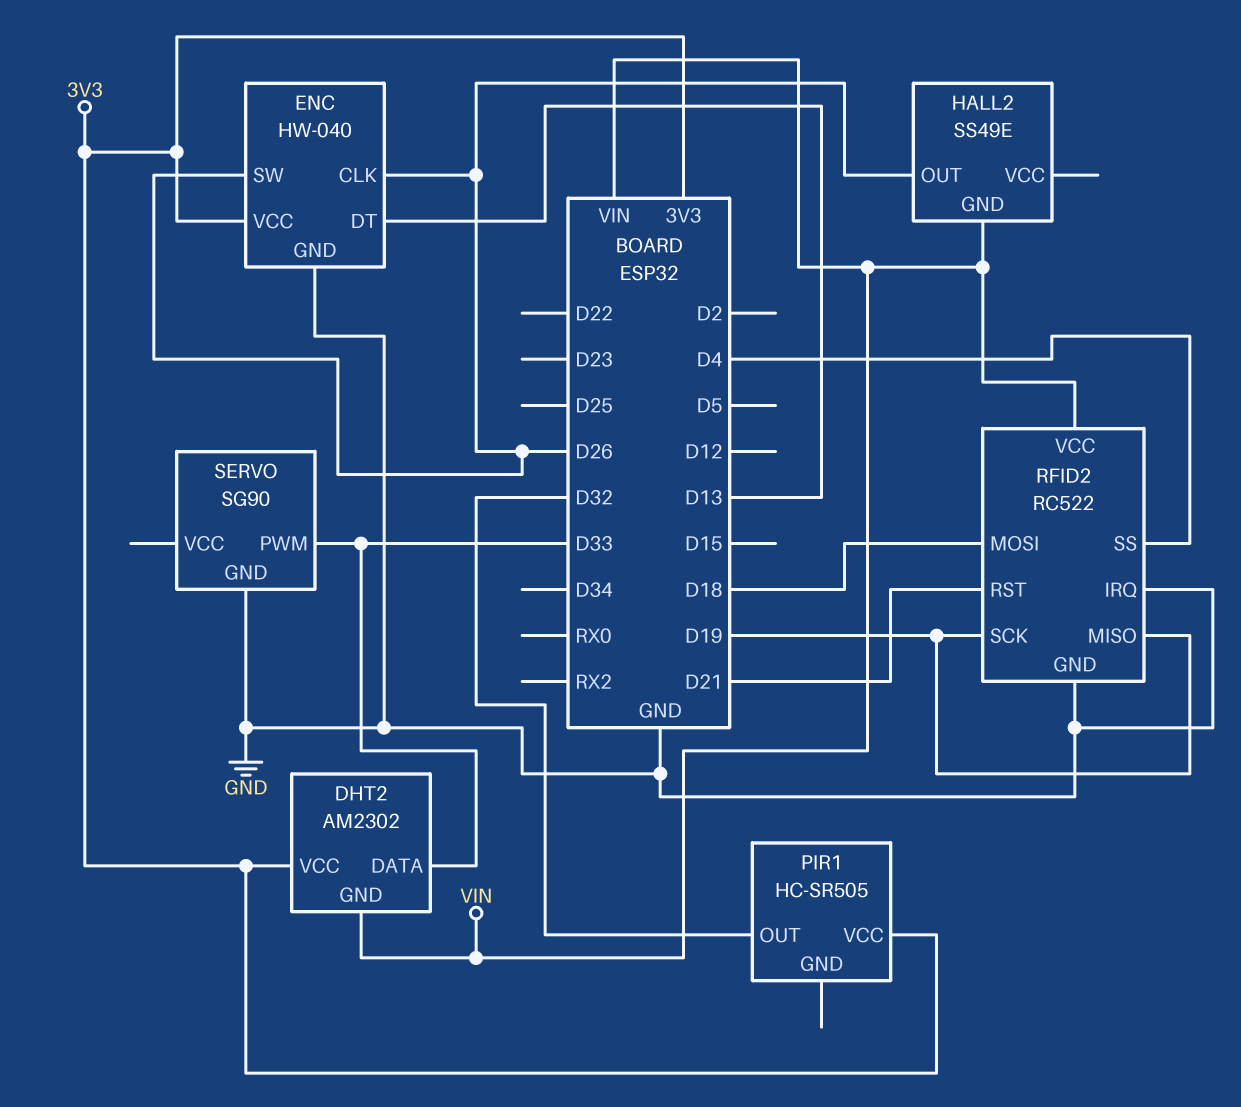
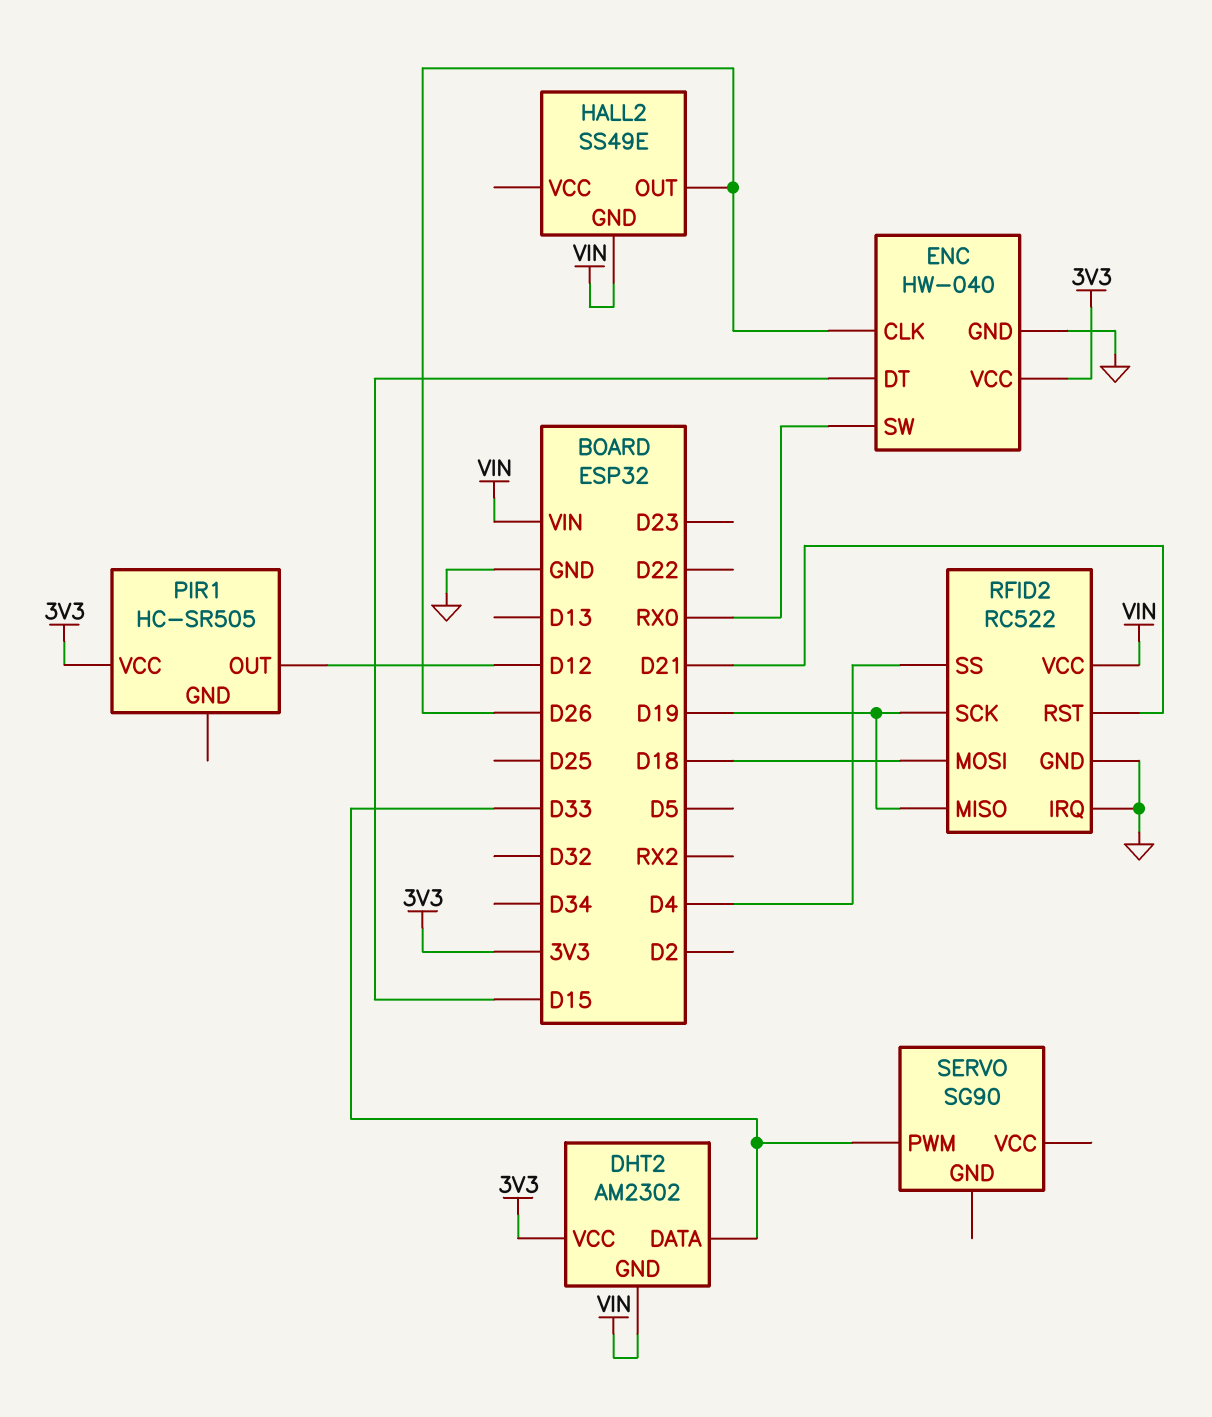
ENC pin DT: D13 -> D15
ENC pin SW: D26 -> RX0
PIR1 pin OUT: D32 -> D12
SERVO pin GND: GND -> none

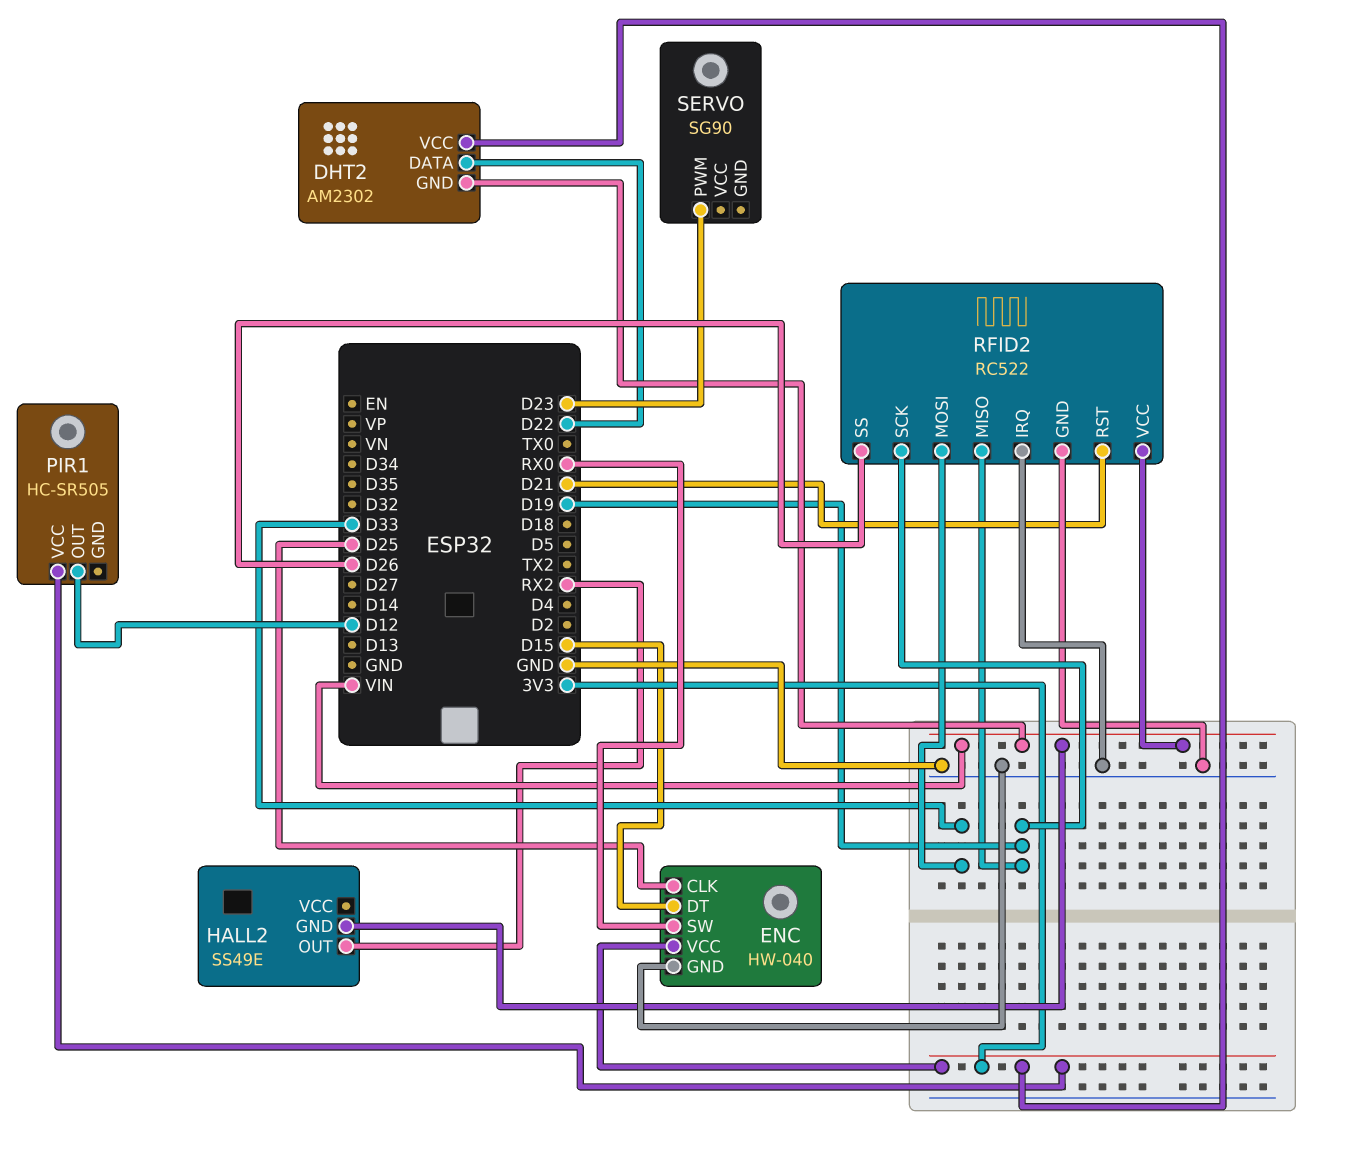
DHT2 pin DATA: D33 -> D22
ENC pin CLK: D26 -> D25
HALL2 pin OUT: D26 -> RX2
RFID2 pin MOSI: D18 -> D33
RFID2 pin SS: D4 -> D26
SERVO pin PWM: D33 -> D23

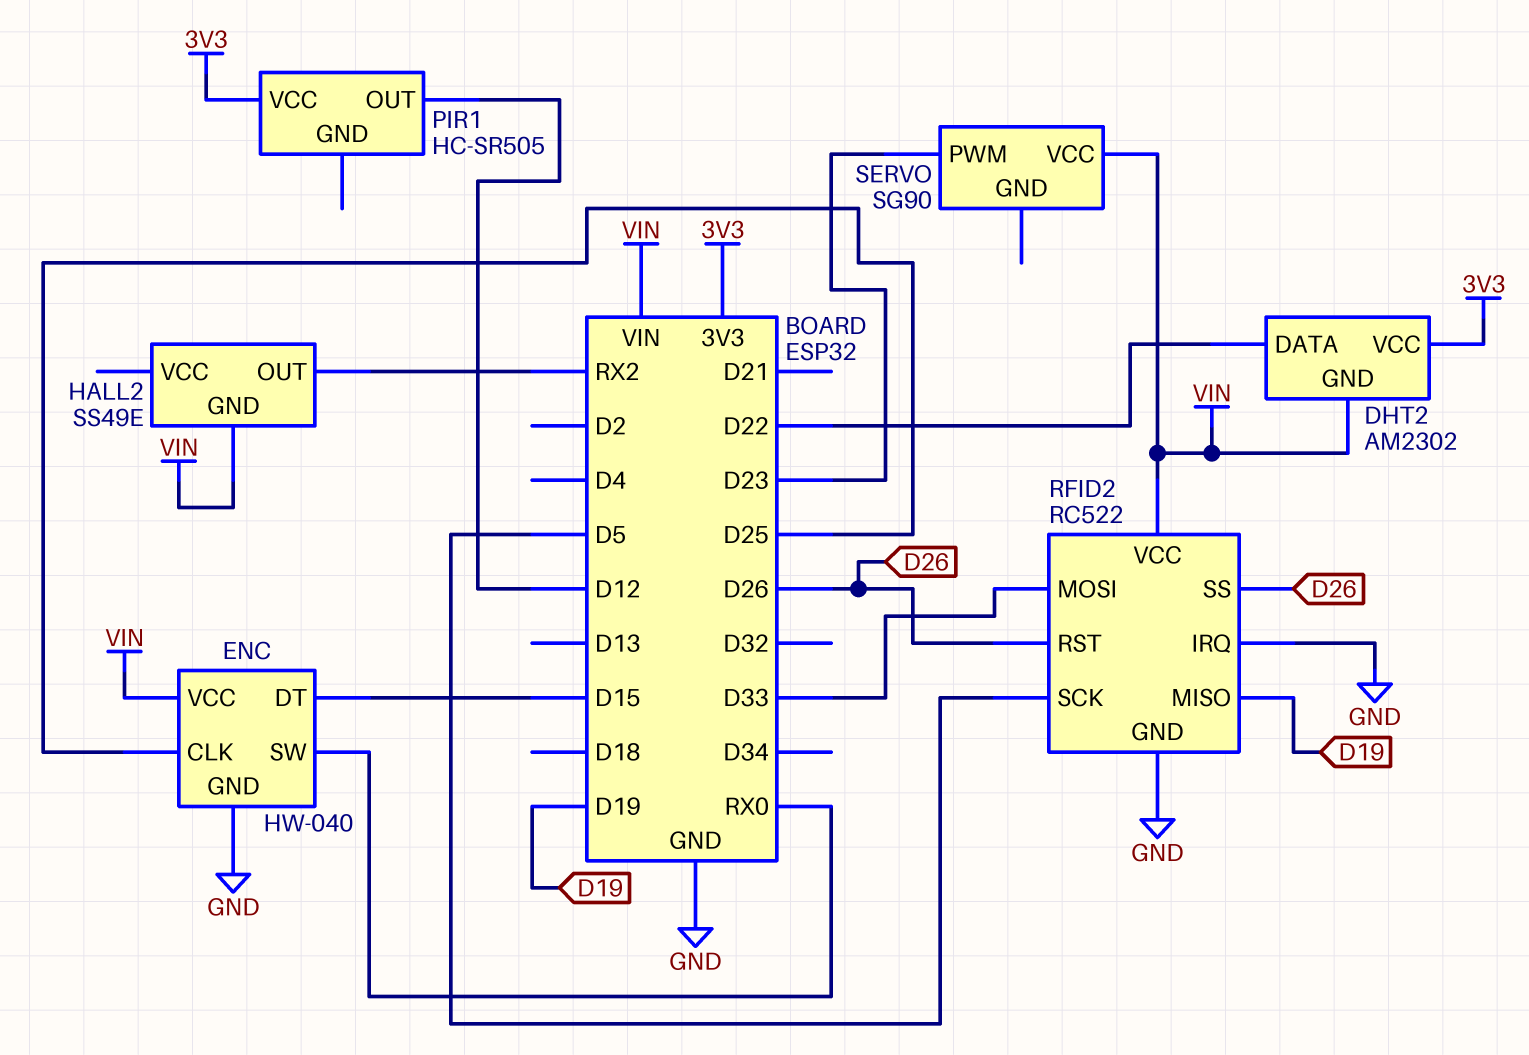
ENC pin VCC: 3V3 -> VIN
RFID2 pin RST: D21 -> D26
RFID2 pin SCK: D19 -> D5
SERVO pin VCC: none -> VIN

